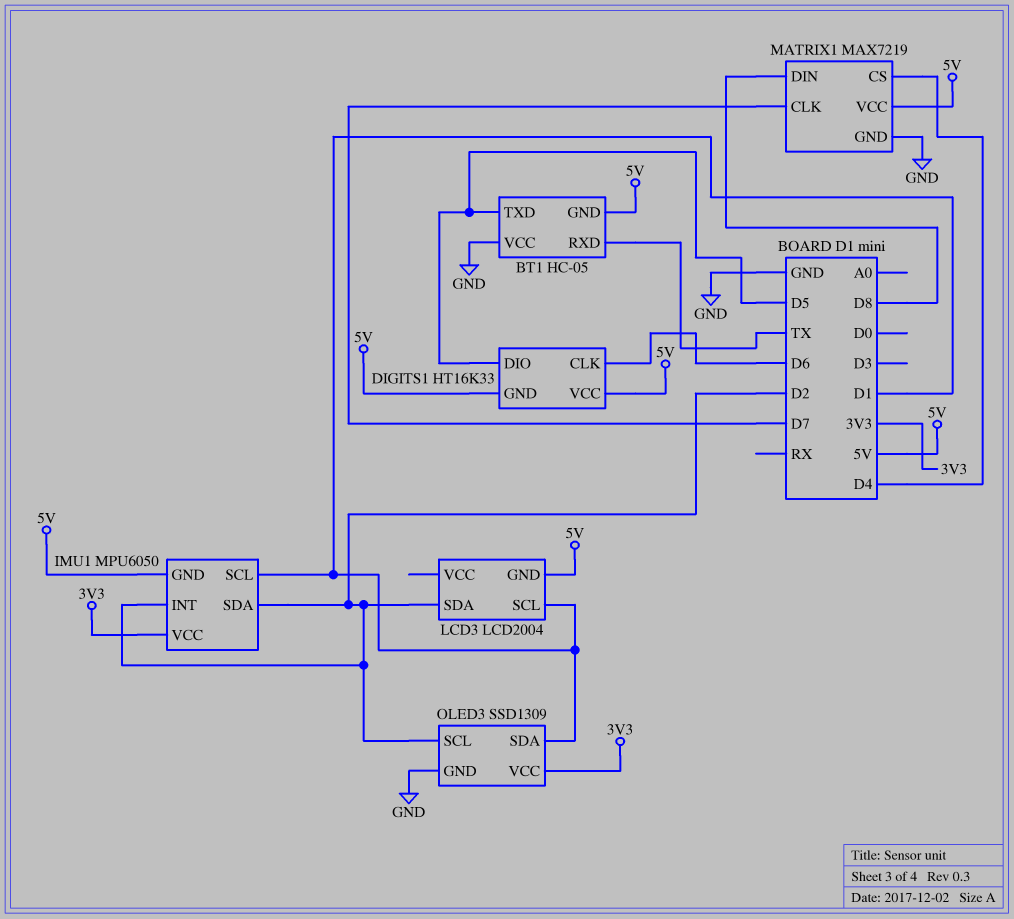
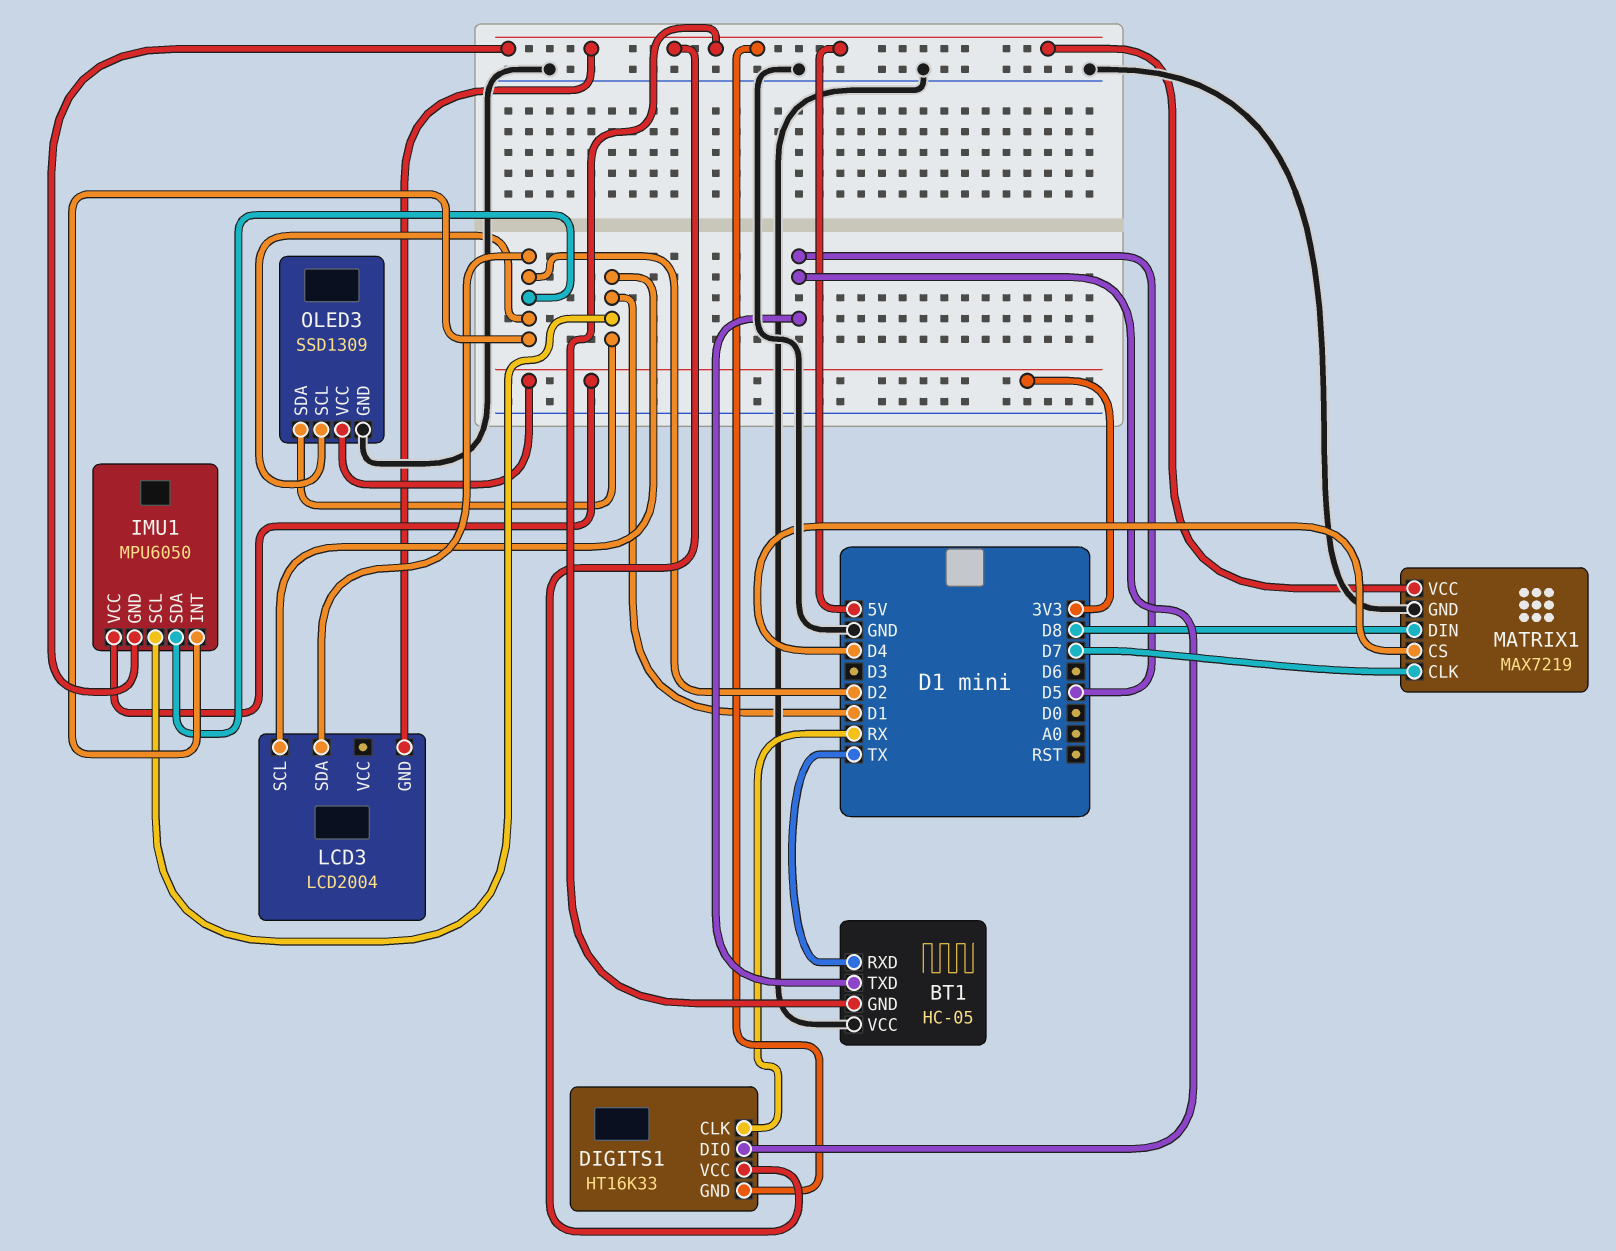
DIGITS1 pin CLK: D6 -> RX

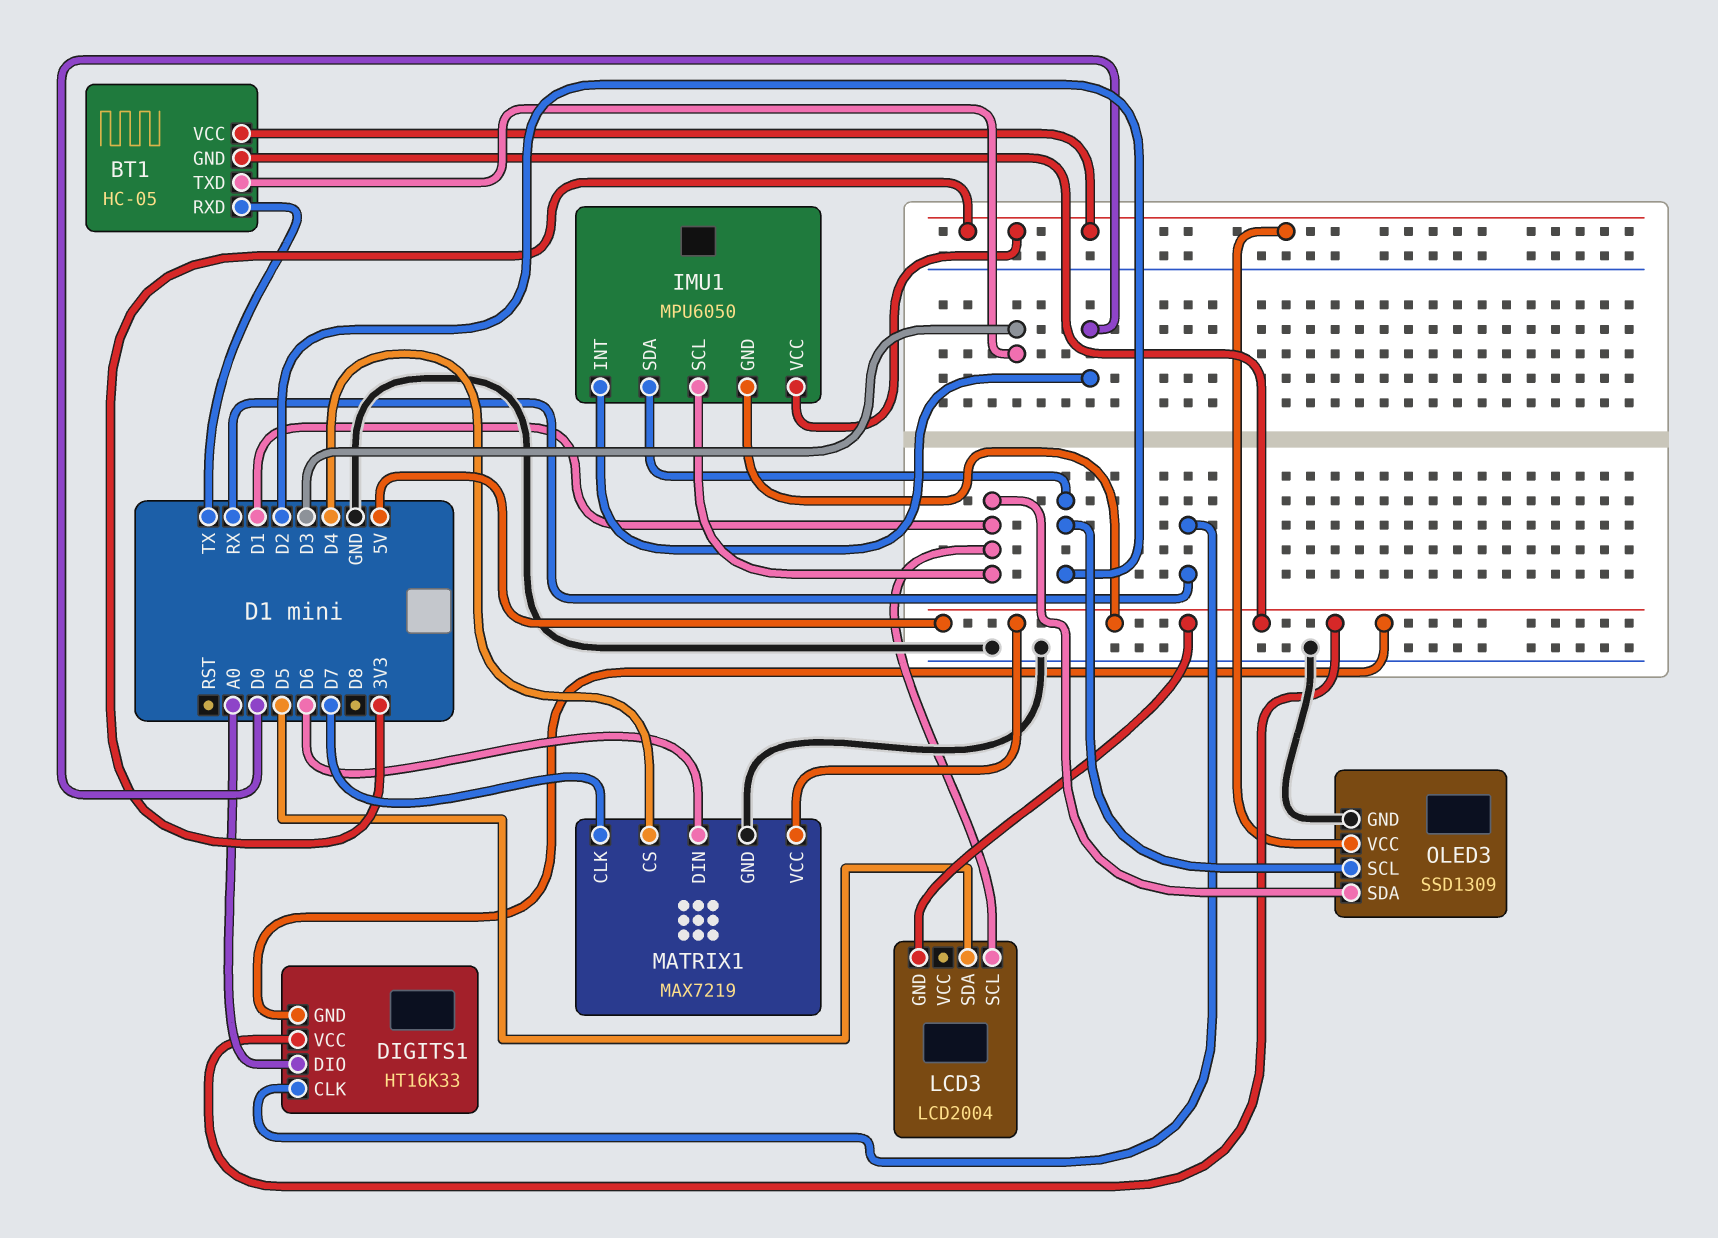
BT1 pin TXD: D5 -> D3
BT1 pin VCC: GND -> 3V3
DIGITS1 pin DIO: D5 -> A0
IMU1 pin INT: D2 -> D0
LCD3 pin SDA: D2 -> D5
MATRIX1 pin DIN: D8 -> D6

